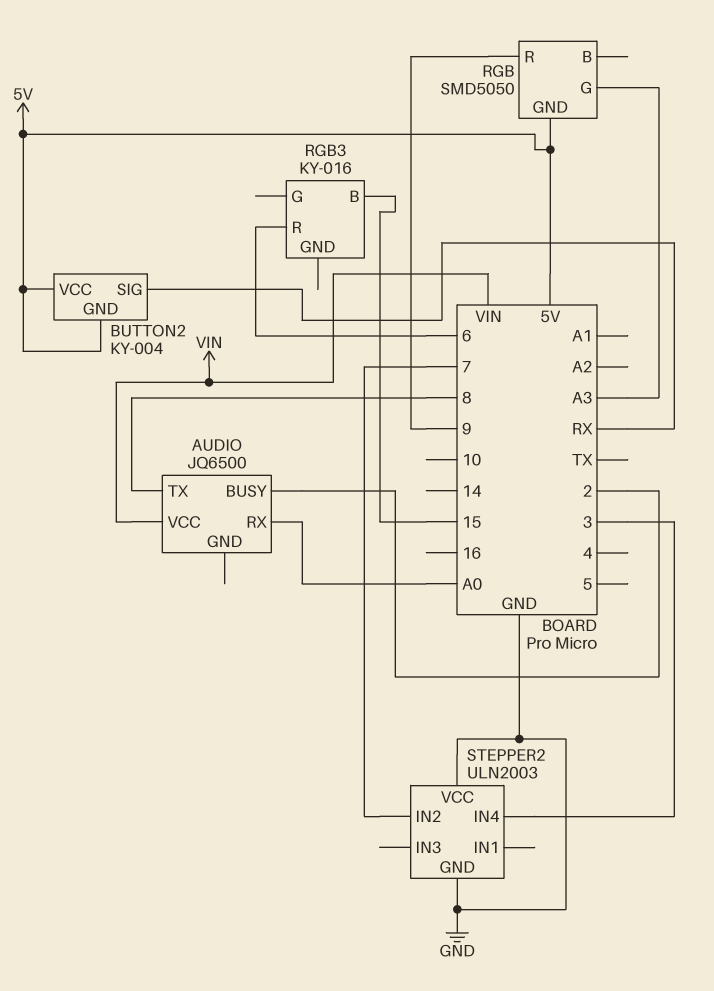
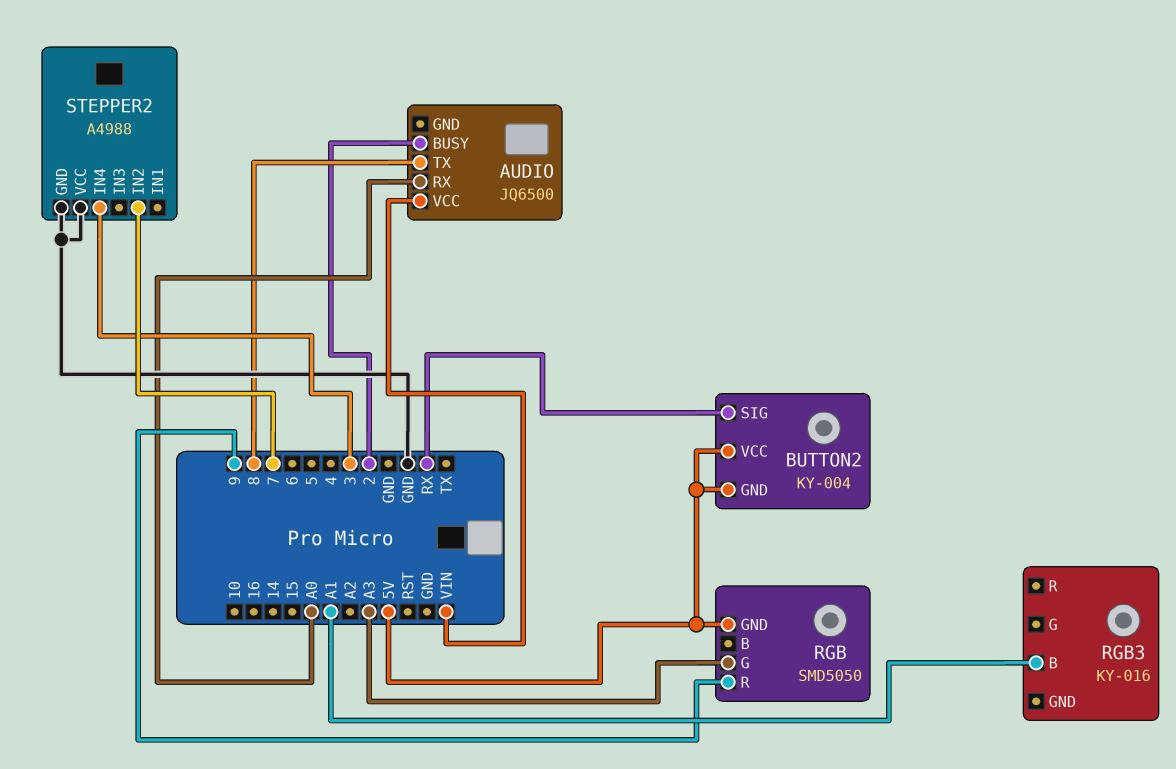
RGB3 pin B: 15 -> A1
RGB3 pin R: 6 -> none
STEPPER2: ULN2003 -> A4988

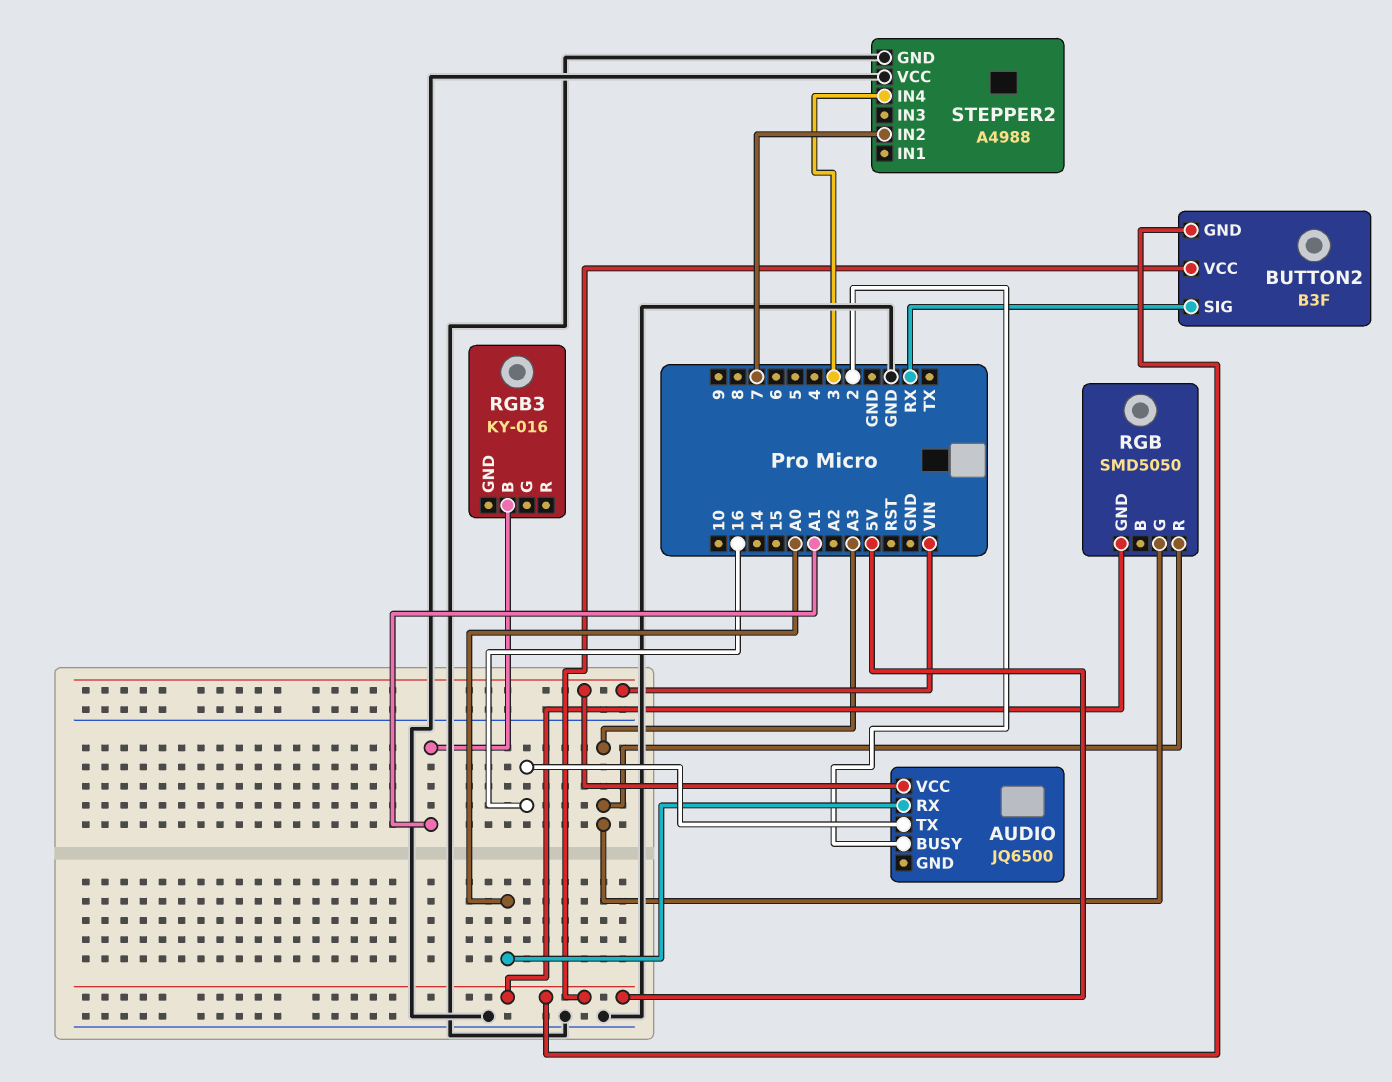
AUDIO pin TX: 8 -> 16
BUTTON2: KY-004 -> B3F
RGB pin R: 9 -> A3

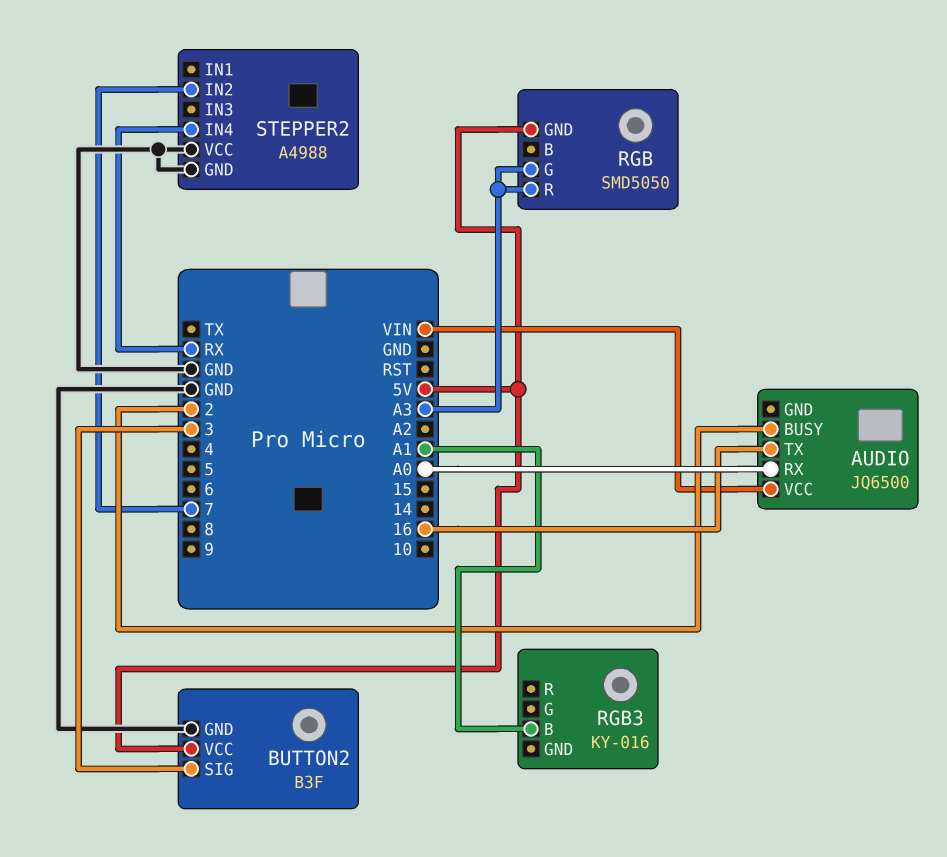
BUTTON2 pin GND: 5V -> GND
BUTTON2 pin SIG: RX -> 3
STEPPER2 pin IN4: 3 -> RX

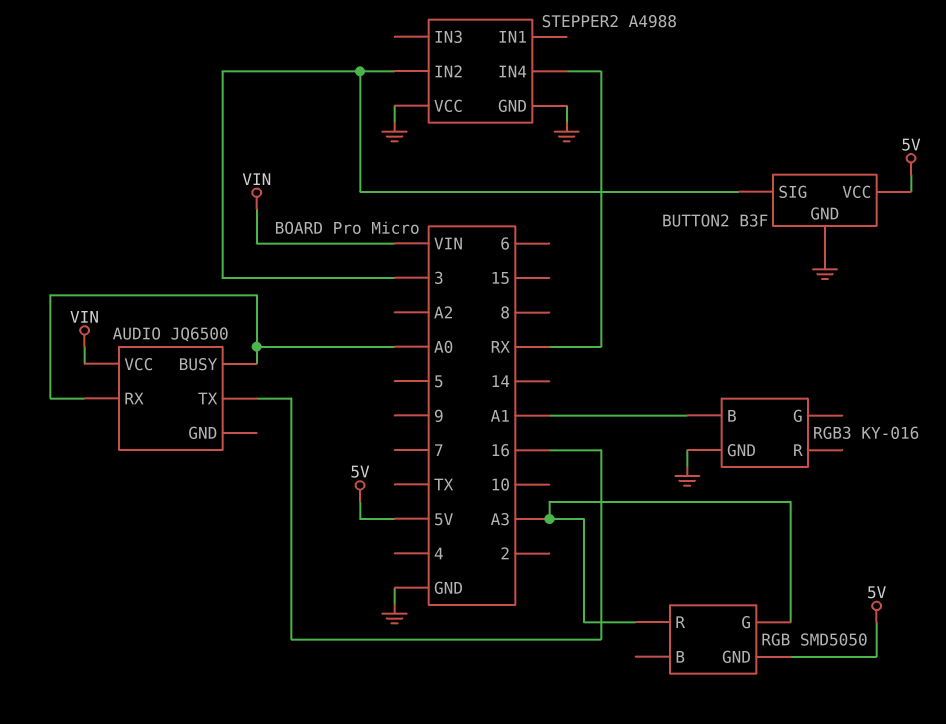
AUDIO pin BUSY: 2 -> A0
RGB3 pin GND: none -> GND
STEPPER2 pin IN2: 7 -> 3

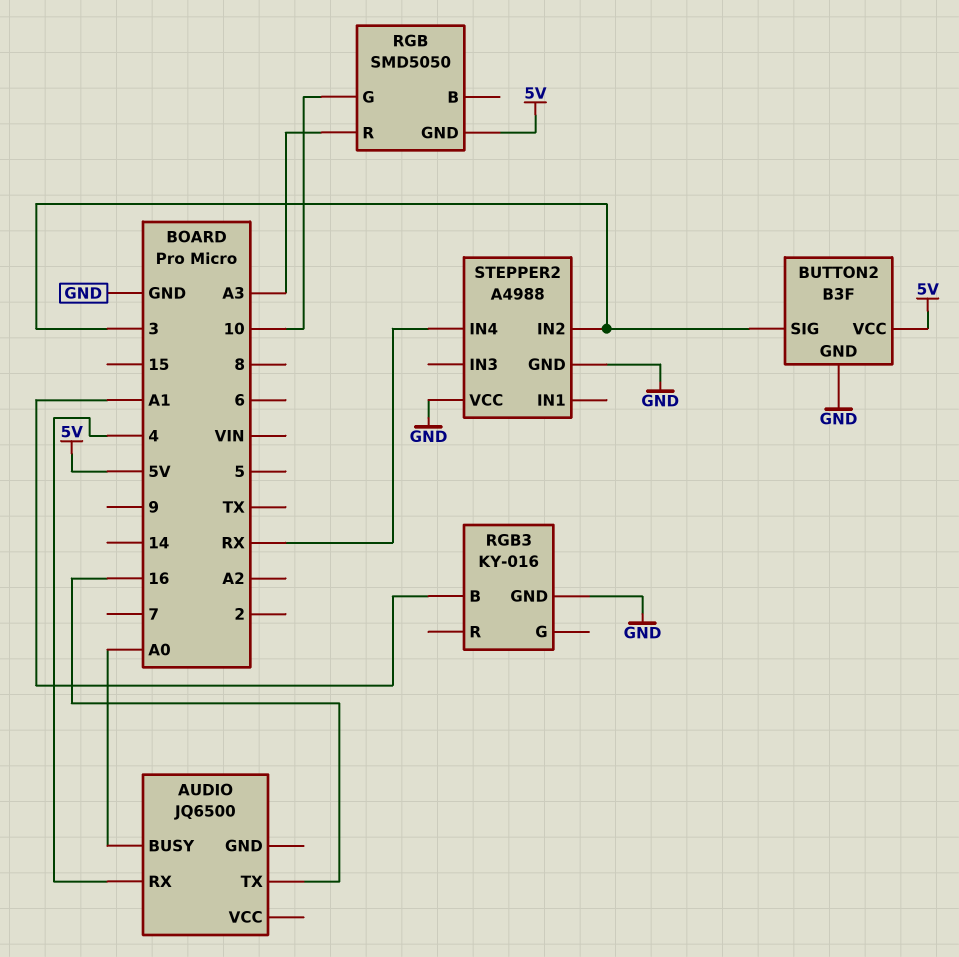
AUDIO pin RX: A0 -> 4
AUDIO pin VCC: VIN -> none
RGB pin G: A3 -> 10

